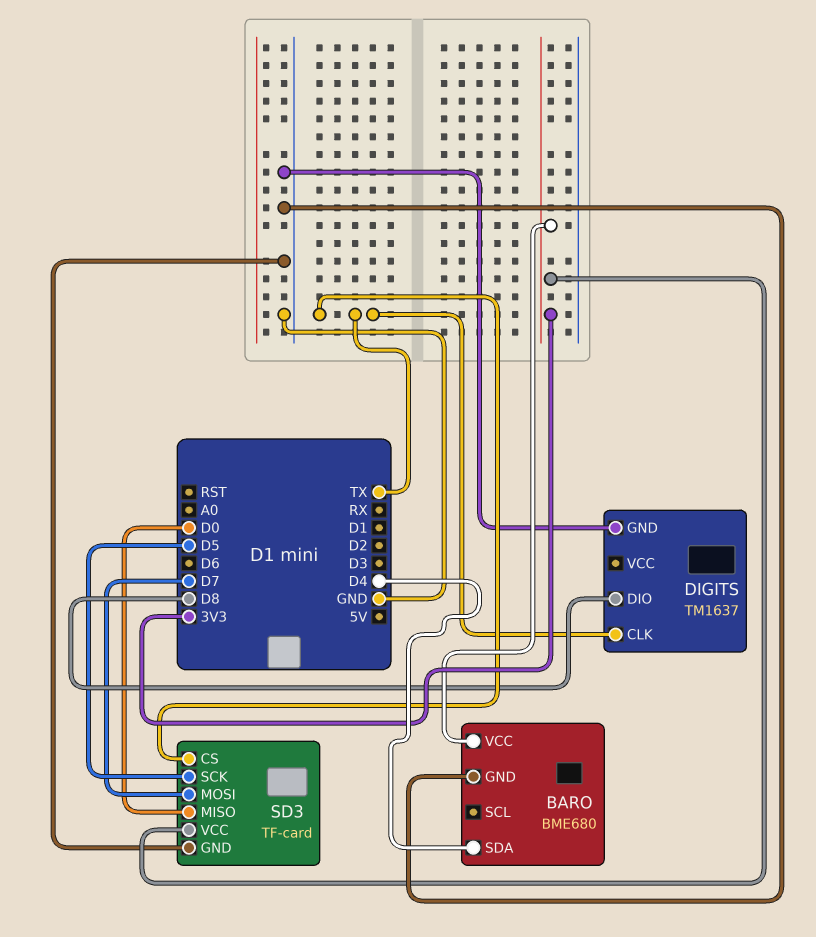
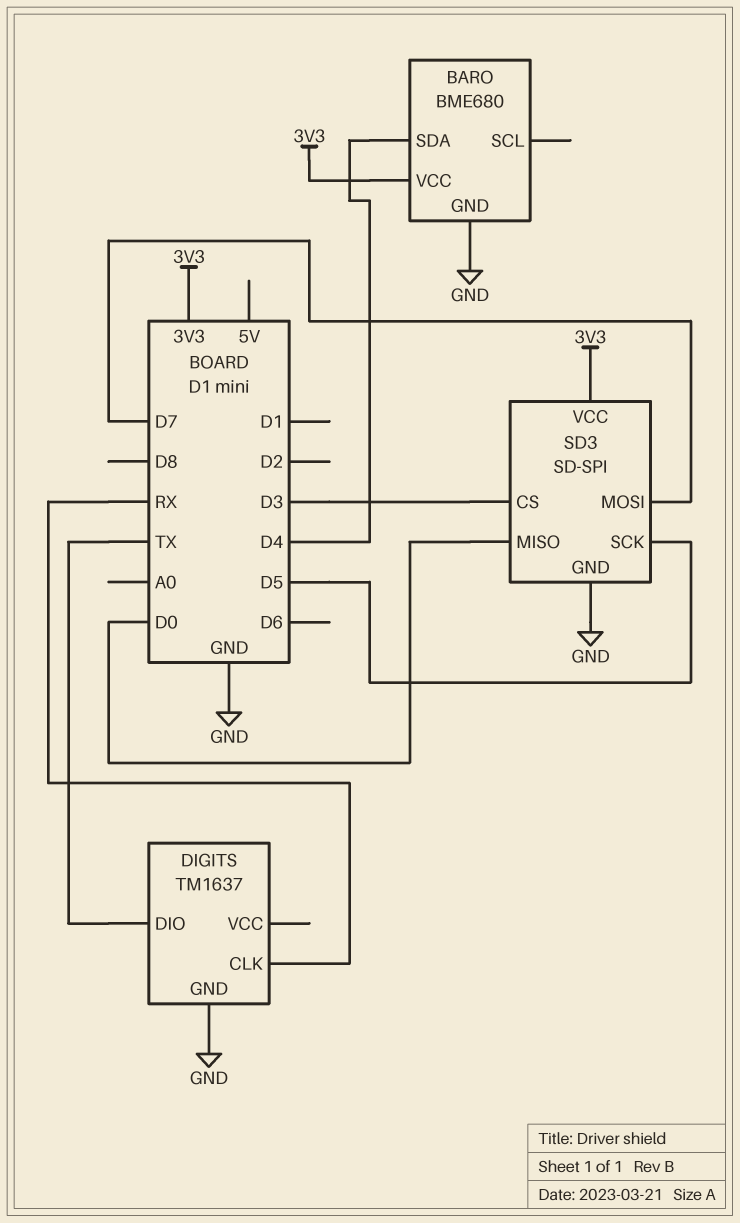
DIGITS pin CLK: TX -> RX
DIGITS pin DIO: D8 -> TX
SD3: TF-card -> SD-SPI
SD3 pin CS: TX -> D3

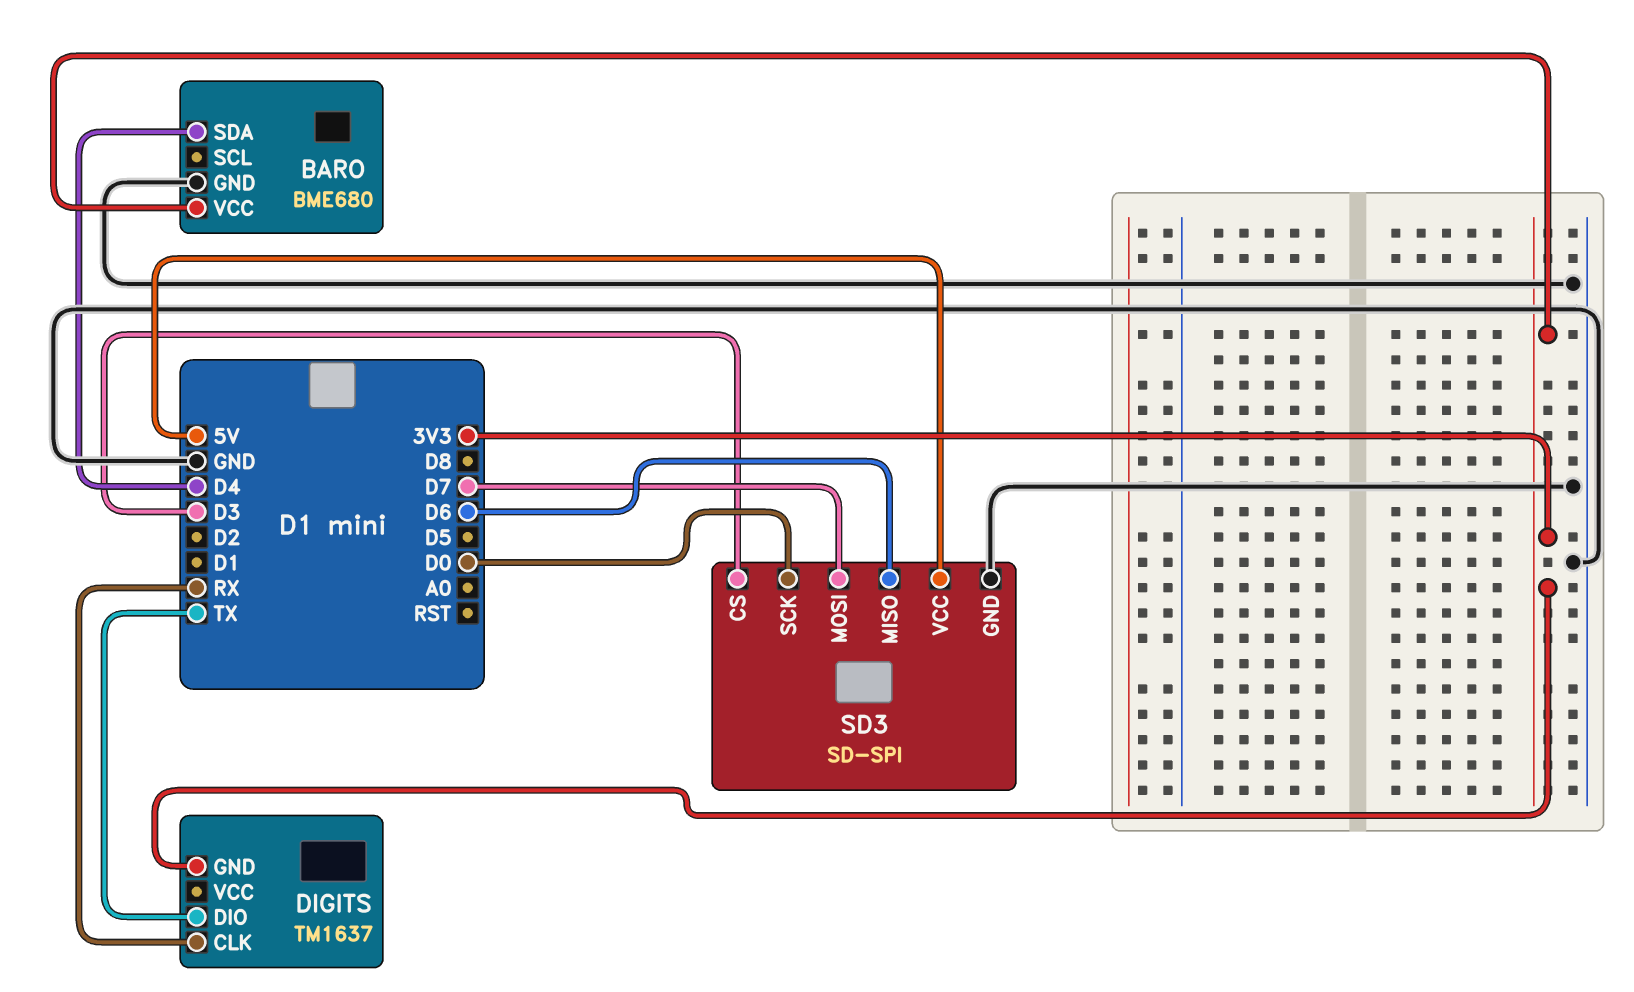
DIGITS pin GND: GND -> 3V3
SD3 pin MISO: D0 -> D6
SD3 pin SCK: D5 -> D0
SD3 pin VCC: 3V3 -> 5V

